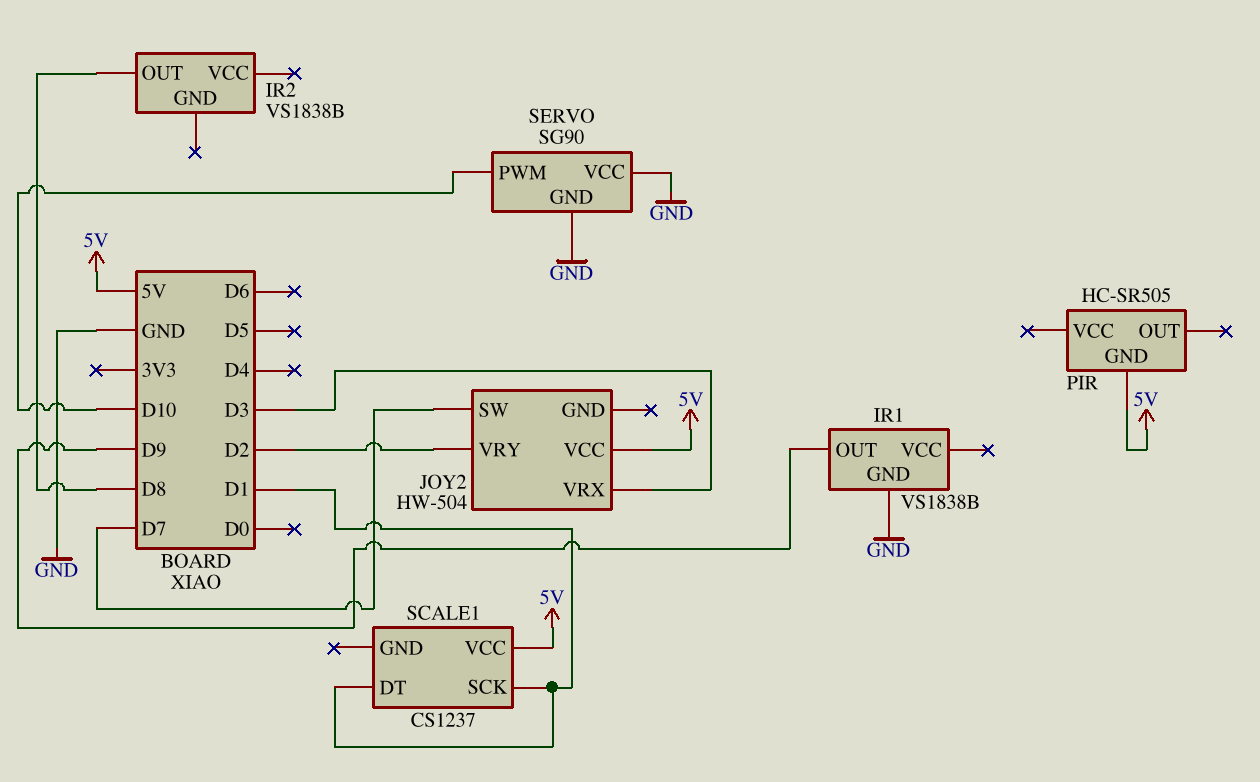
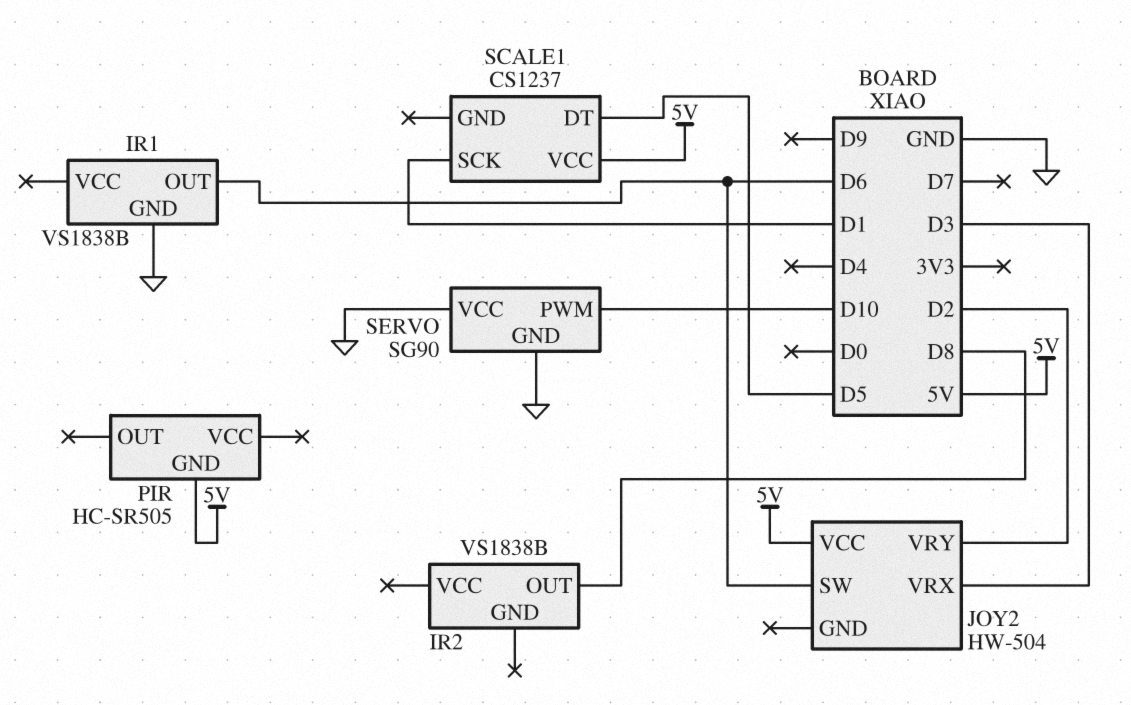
IR1 pin OUT: D9 -> D6
JOY2 pin SW: D7 -> D6
SCALE1 pin DT: D1 -> D5

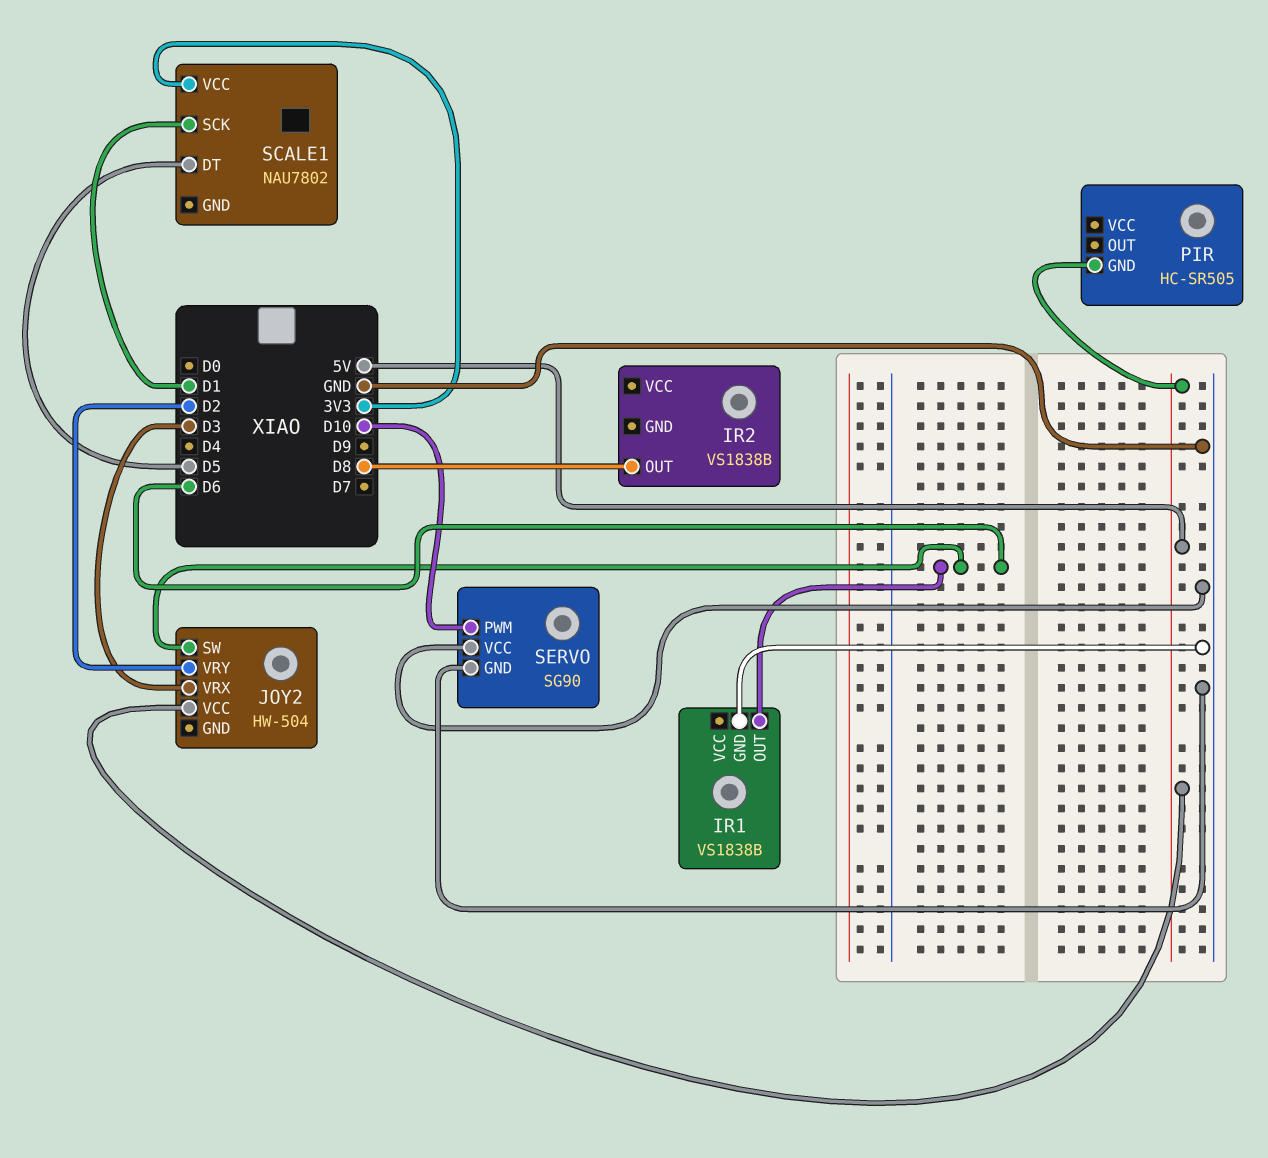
SCALE1: CS1237 -> NAU7802
SCALE1 pin VCC: 5V -> 3V3

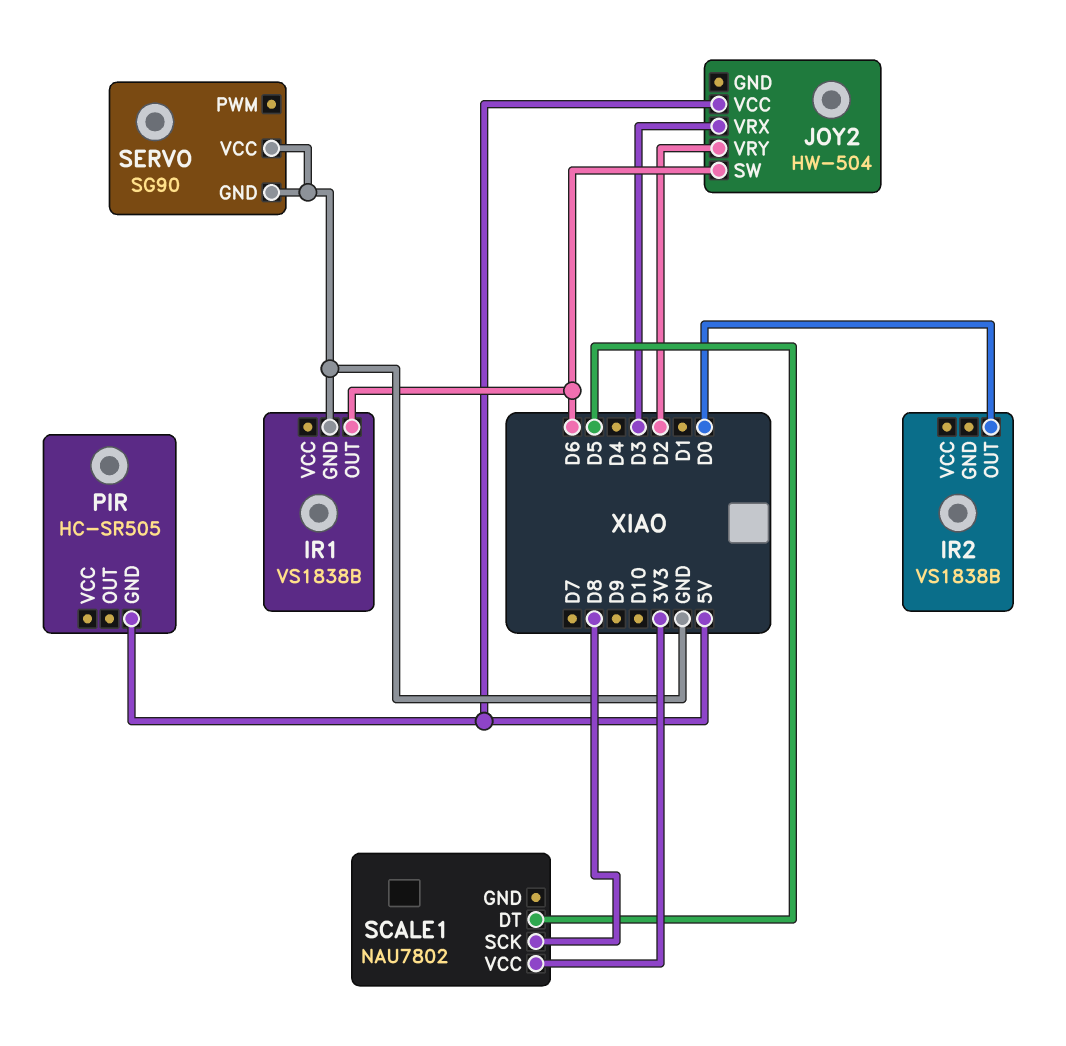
IR2 pin OUT: D8 -> D0
SCALE1 pin SCK: D1 -> D8
SERVO pin PWM: D10 -> none

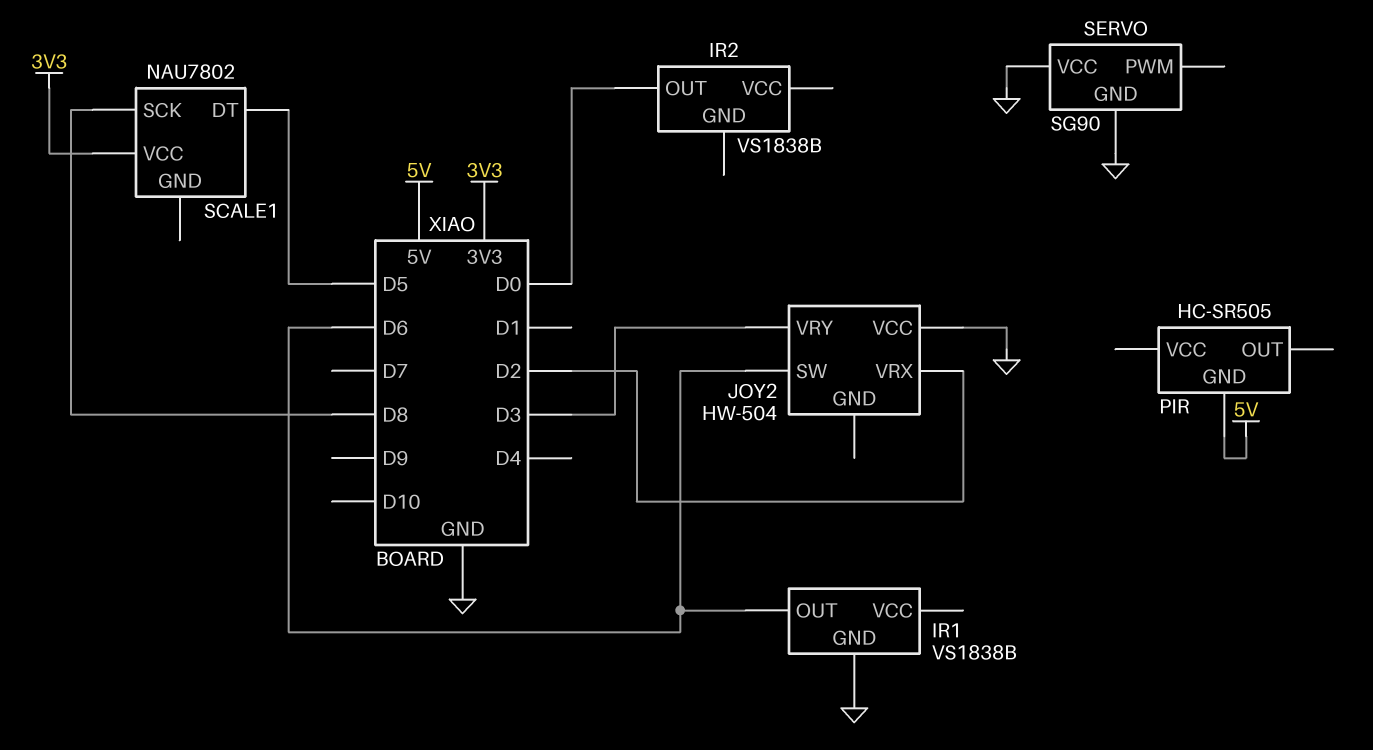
JOY2 pin VCC: 5V -> GND
JOY2 pin VRX: D3 -> D2
JOY2 pin VRY: D2 -> D3

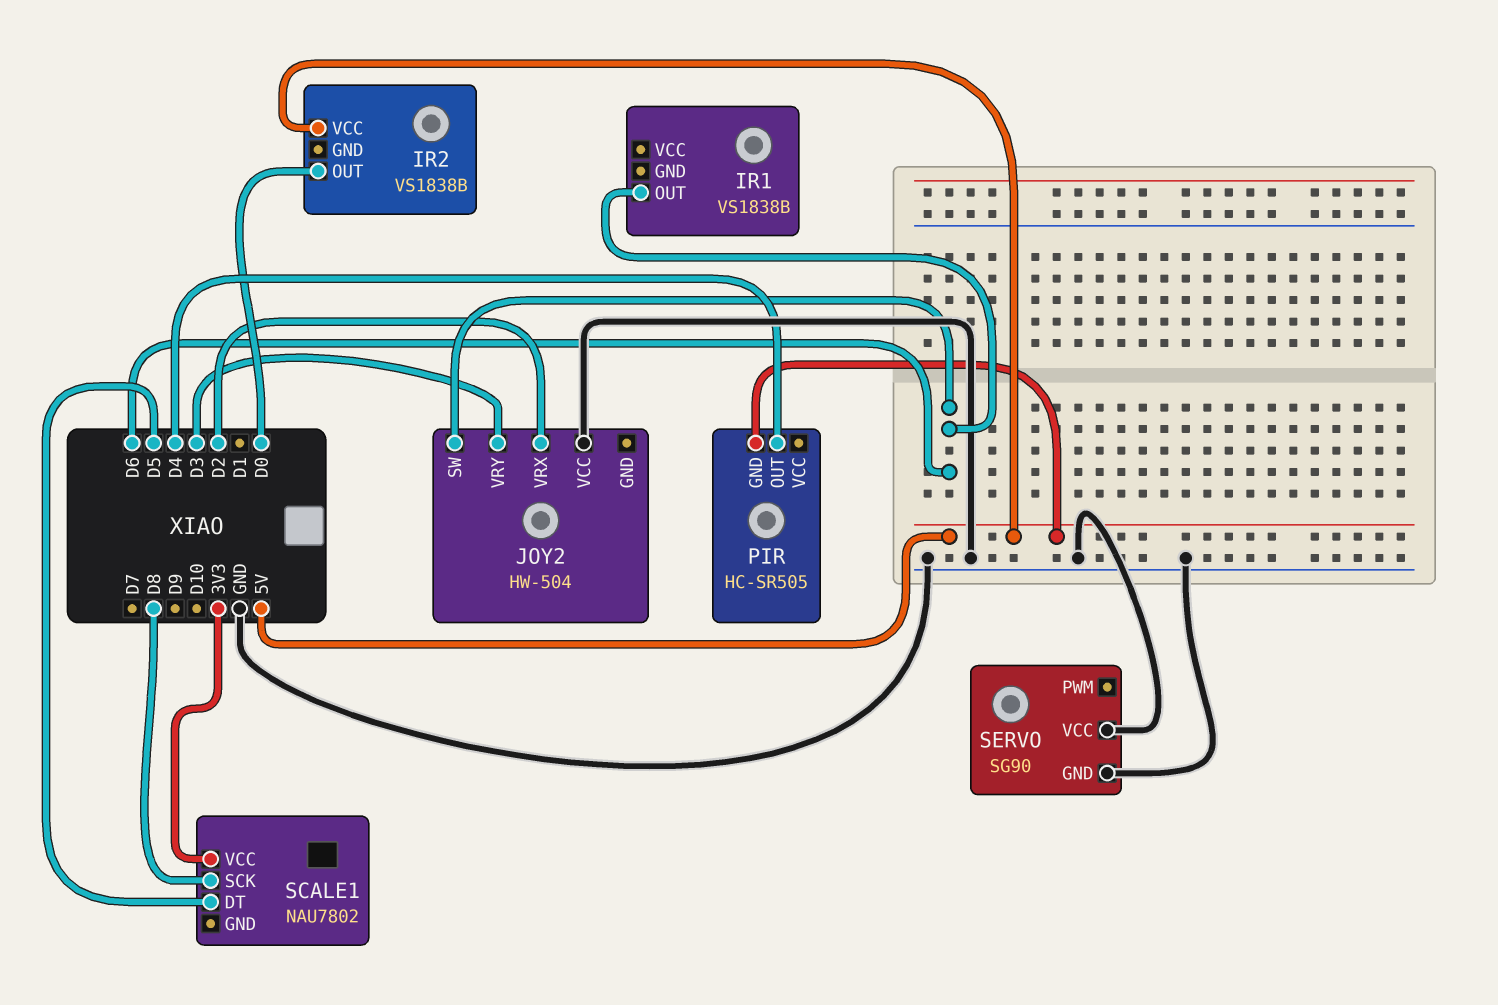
IR1 pin GND: GND -> none
IR2 pin VCC: none -> 5V
PIR pin OUT: none -> D4

